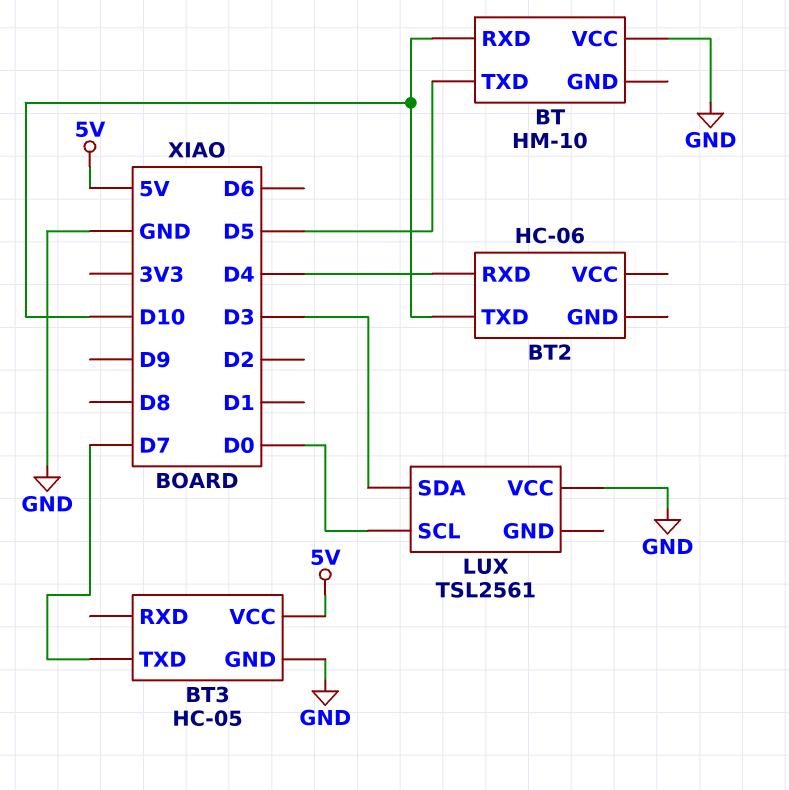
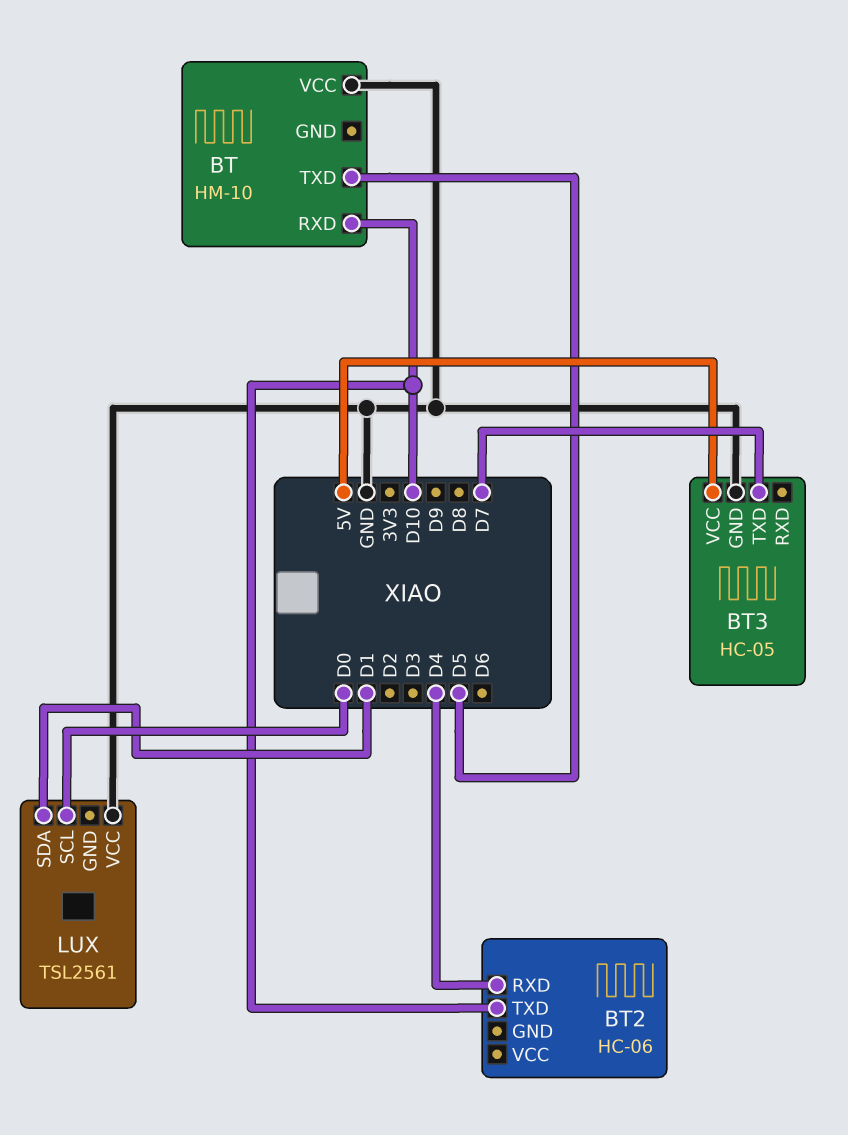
LUX pin SDA: D3 -> D1

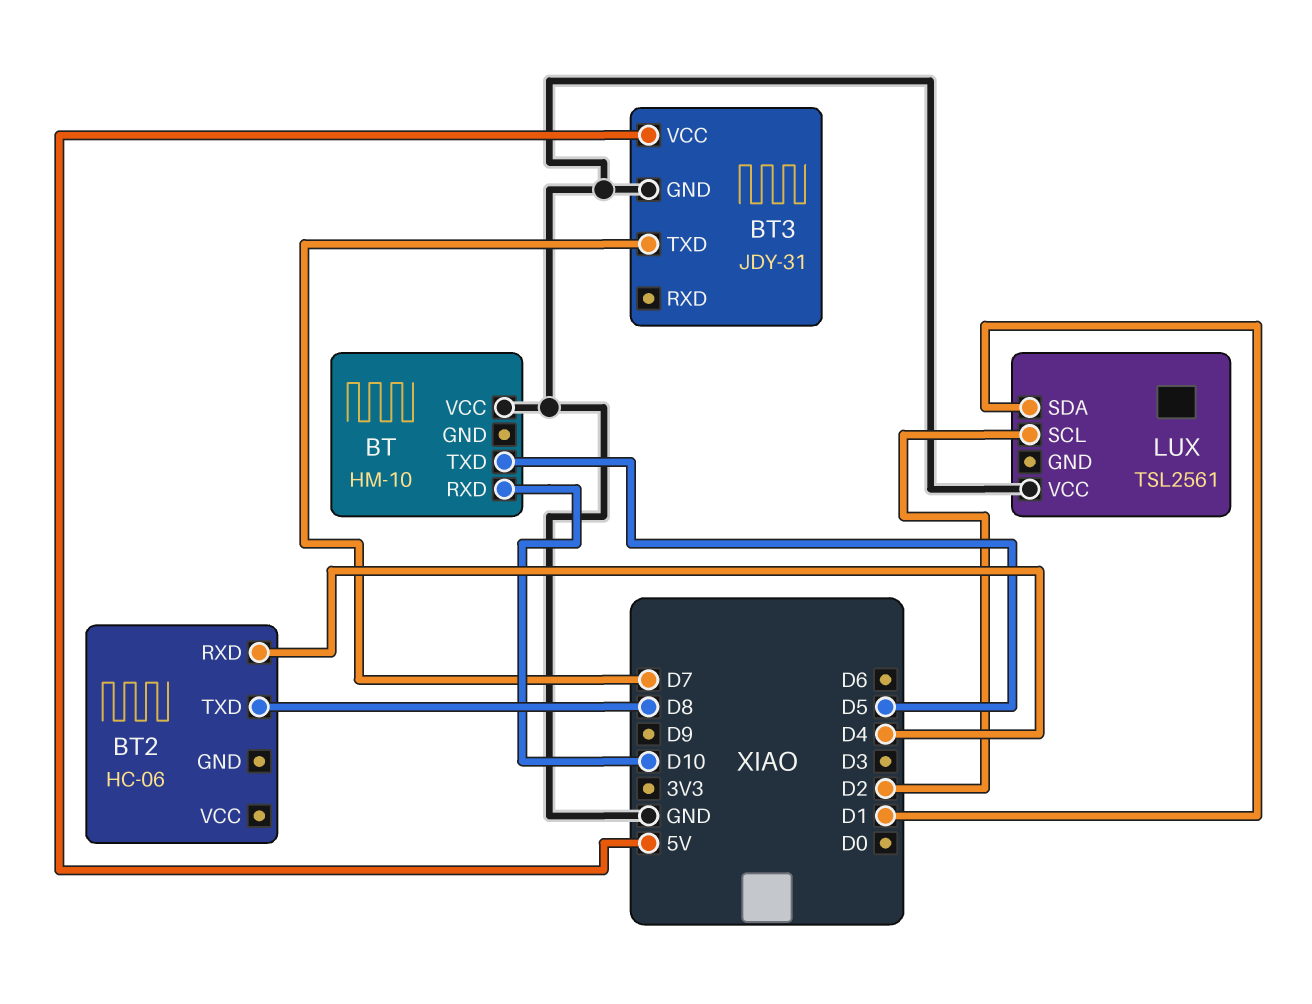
BT2 pin TXD: D10 -> D8
BT3: HC-05 -> JDY-31
LUX pin SCL: D0 -> D2

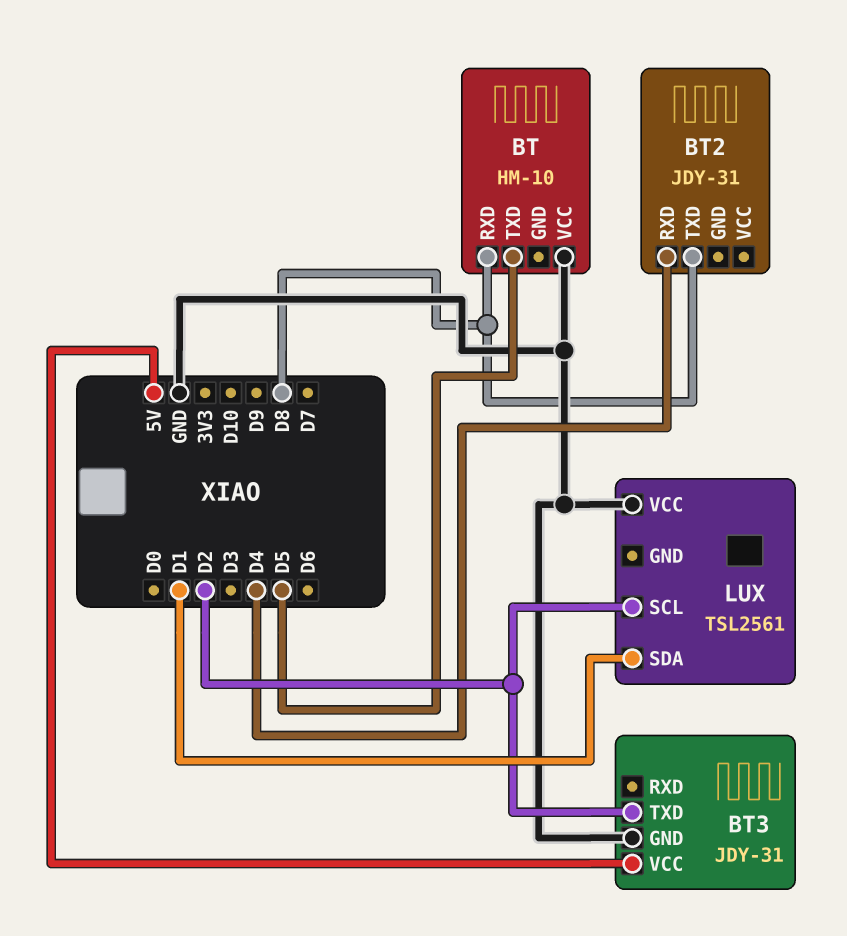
BT pin RXD: D10 -> D8
BT2: HC-06 -> JDY-31
BT3 pin TXD: D7 -> D2

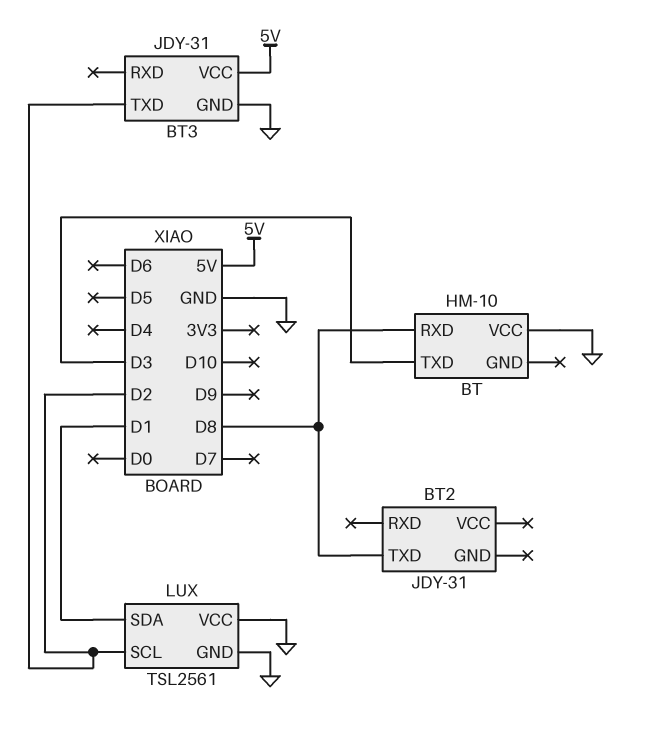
BT pin TXD: D5 -> D3
BT2 pin RXD: D4 -> none
LUX pin GND: none -> GND

